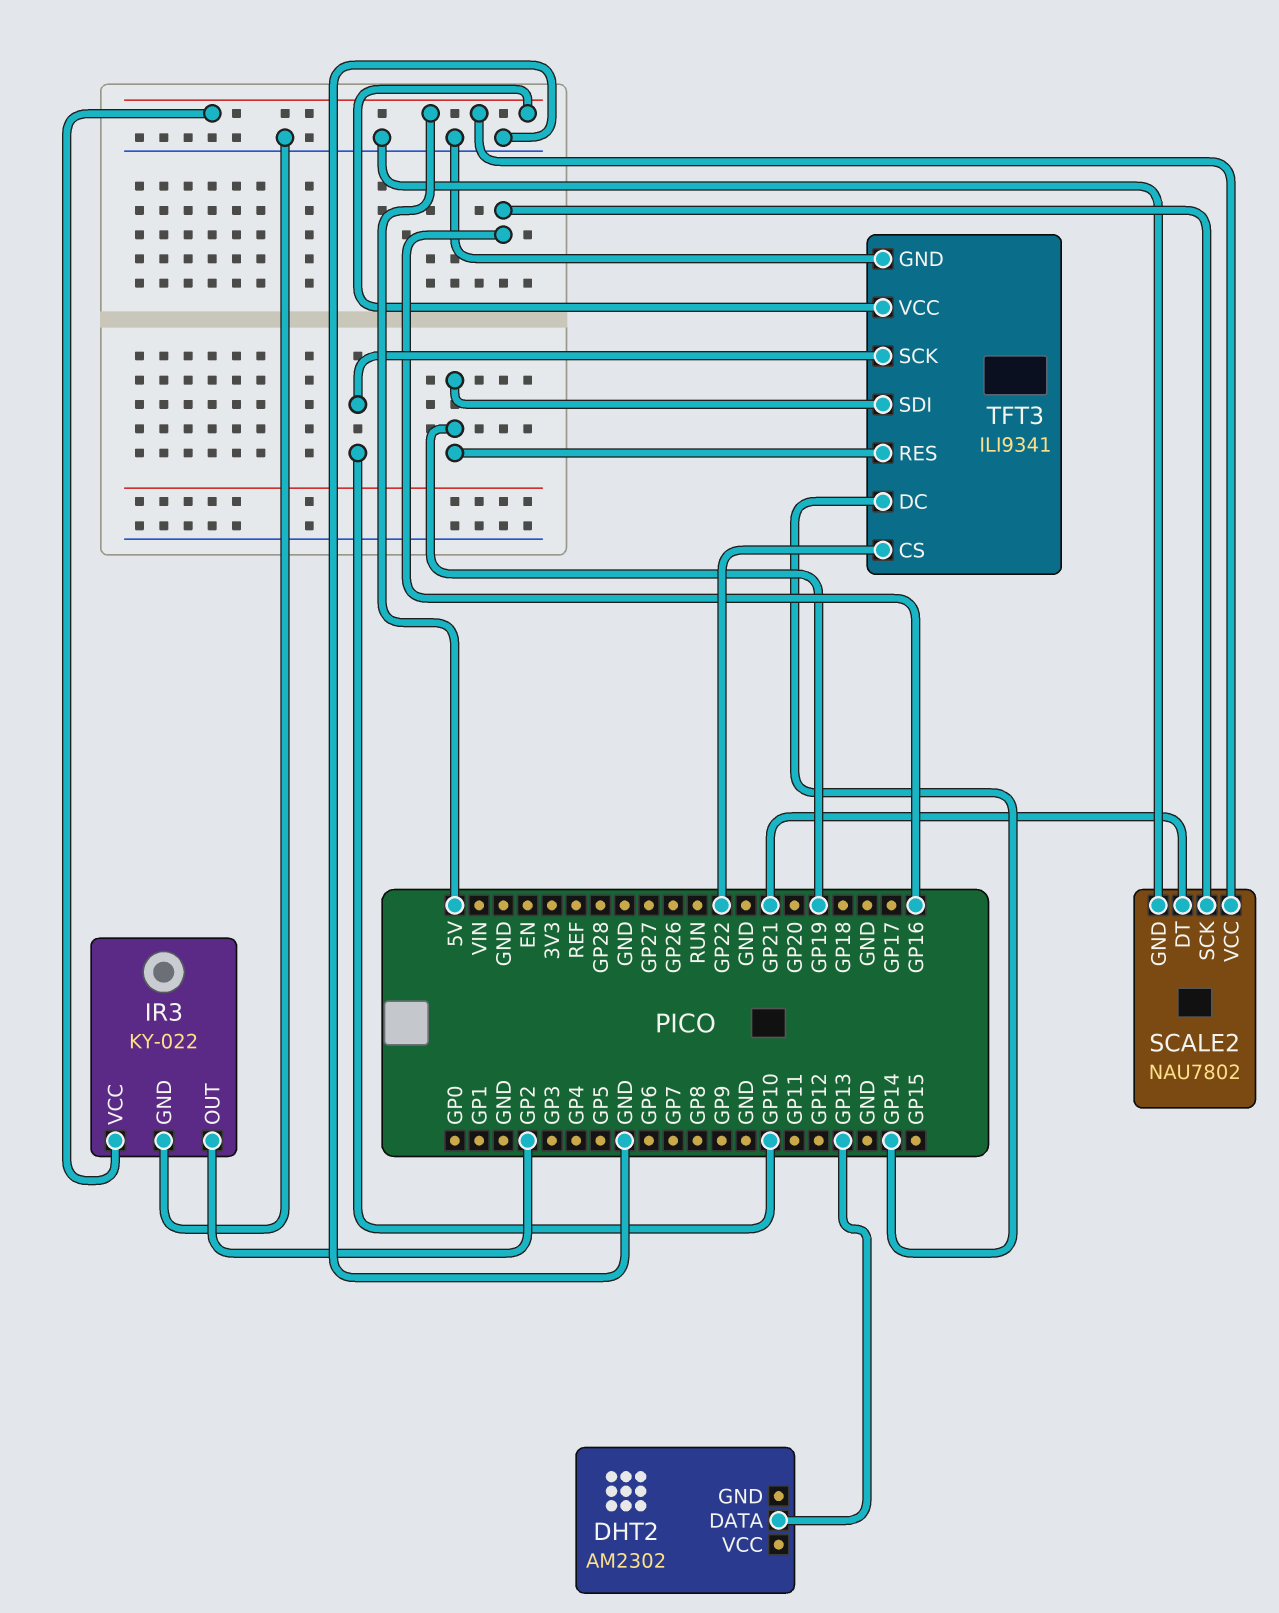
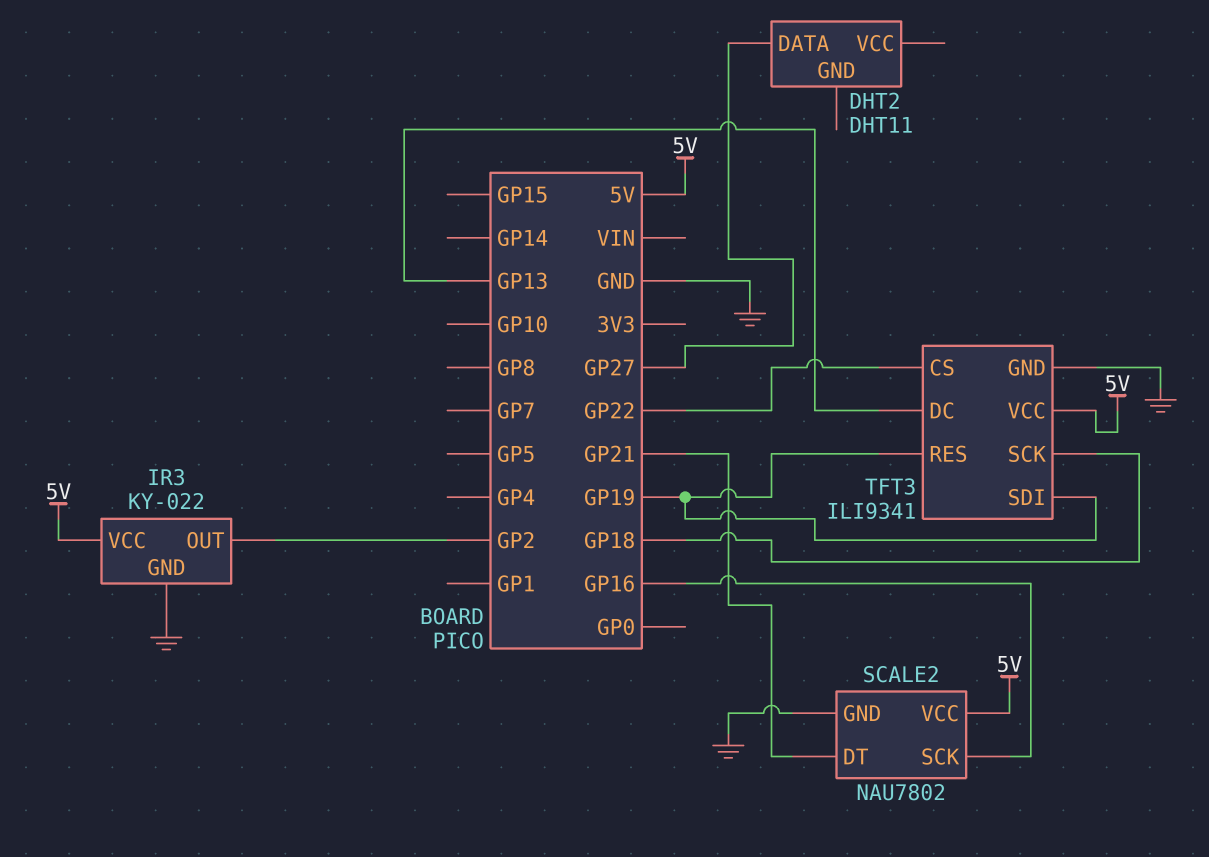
DHT2: AM2302 -> DHT11
DHT2 pin DATA: GP13 -> GP27
TFT3 pin DC: GP14 -> GP13
TFT3 pin SCK: GP10 -> GP18

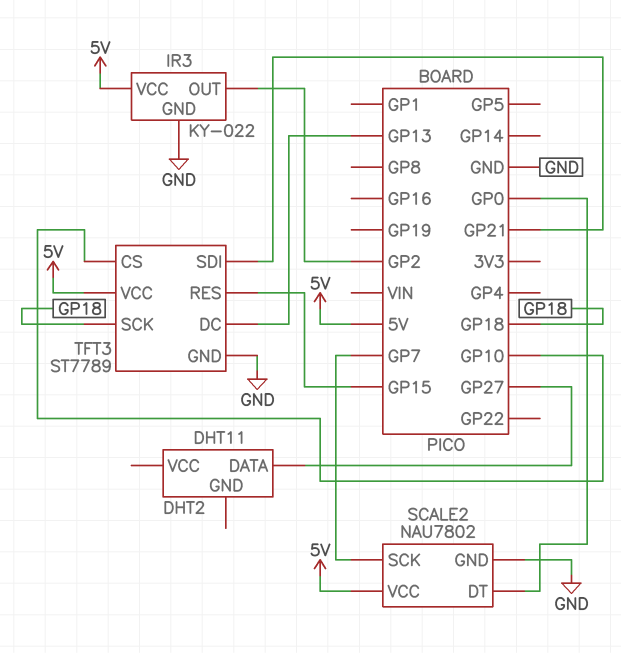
SCALE2 pin DT: GP21 -> GP0
SCALE2 pin SCK: GP16 -> GP7
TFT3: ILI9341 -> ST7789
TFT3 pin CS: GP22 -> GP10
TFT3 pin RES: GP19 -> GP15
TFT3 pin SDI: GP19 -> GP21

